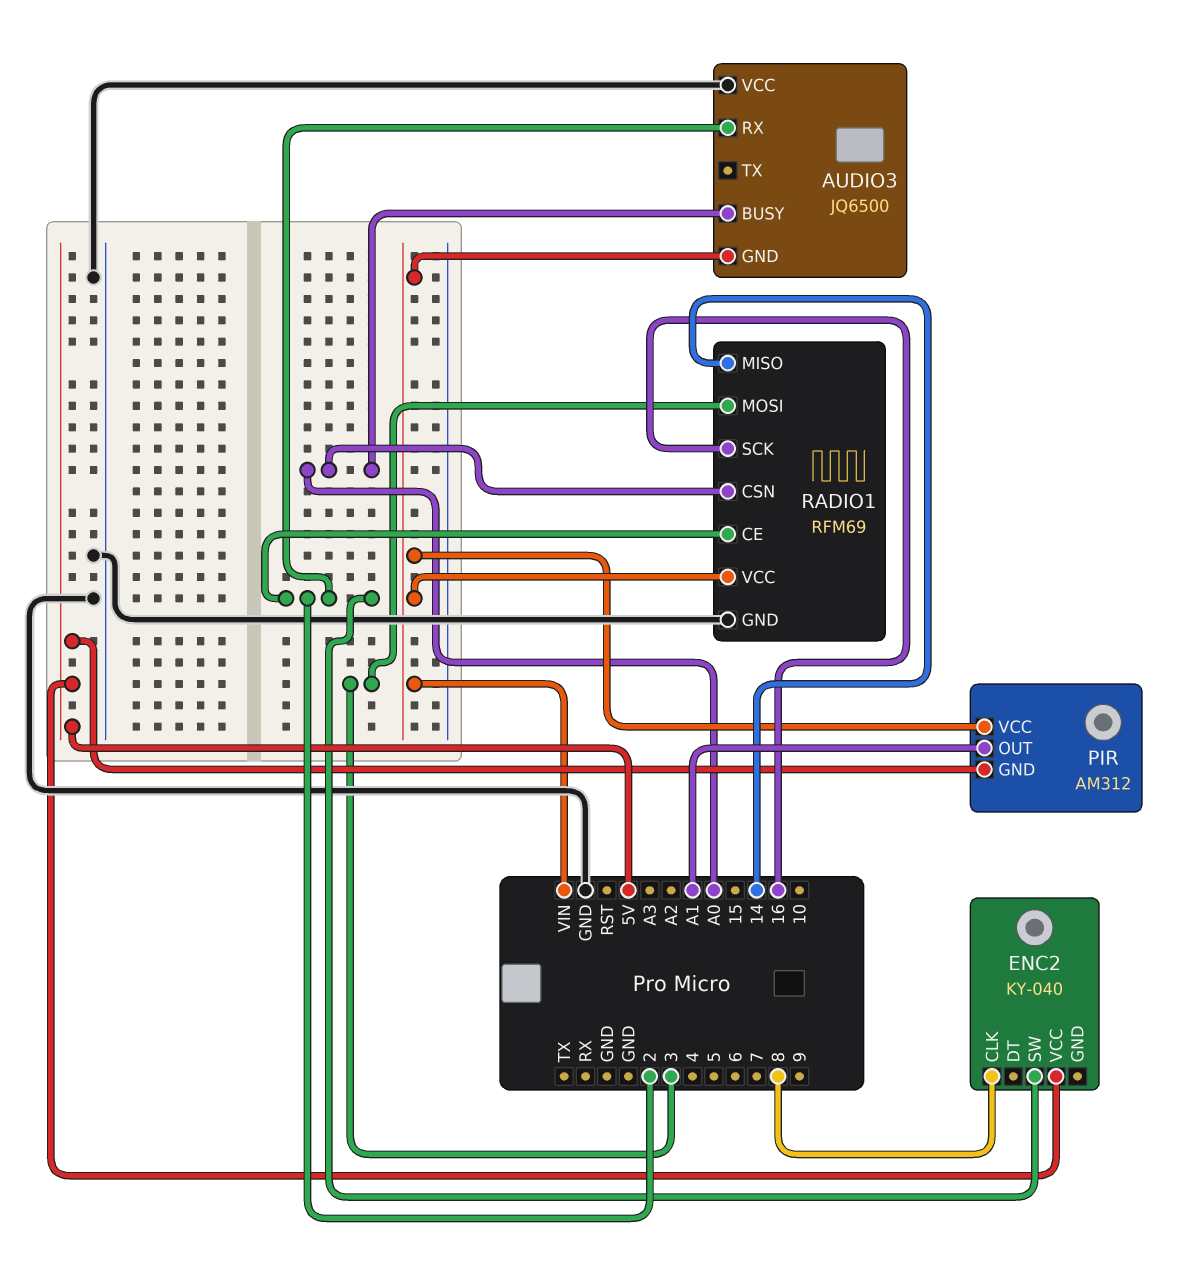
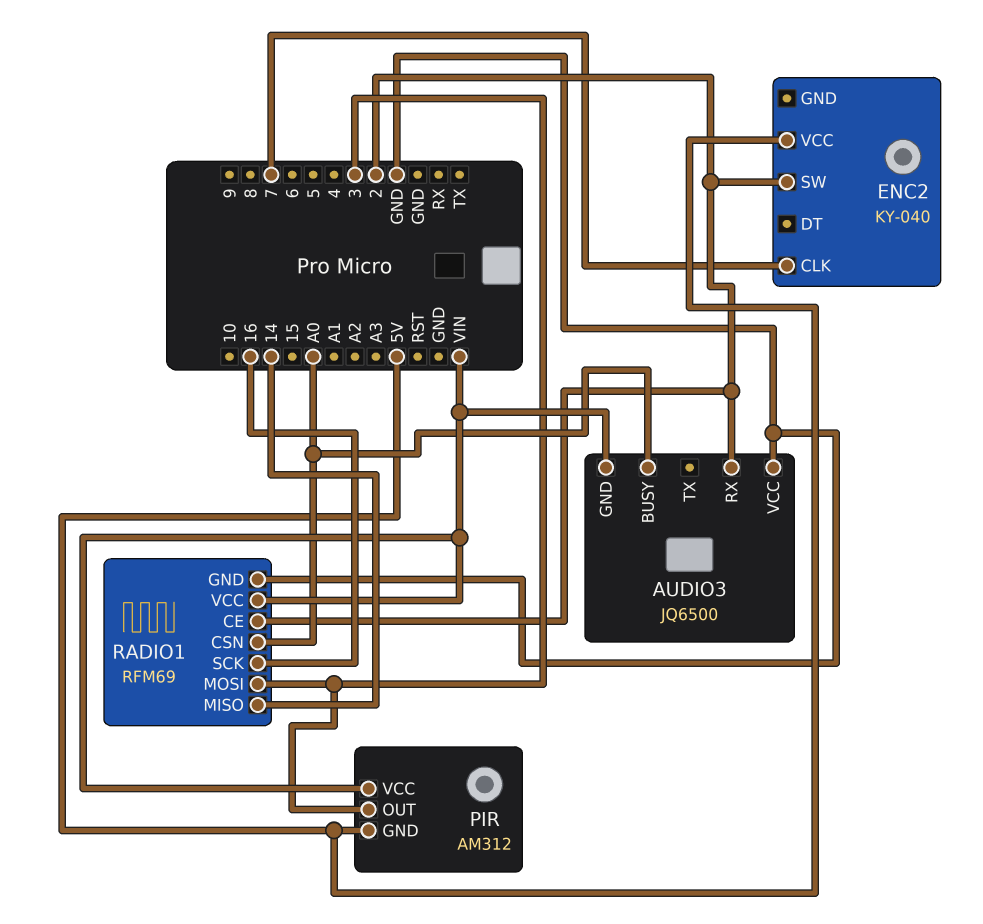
ENC2 pin CLK: 8 -> 7
PIR pin OUT: A1 -> 3

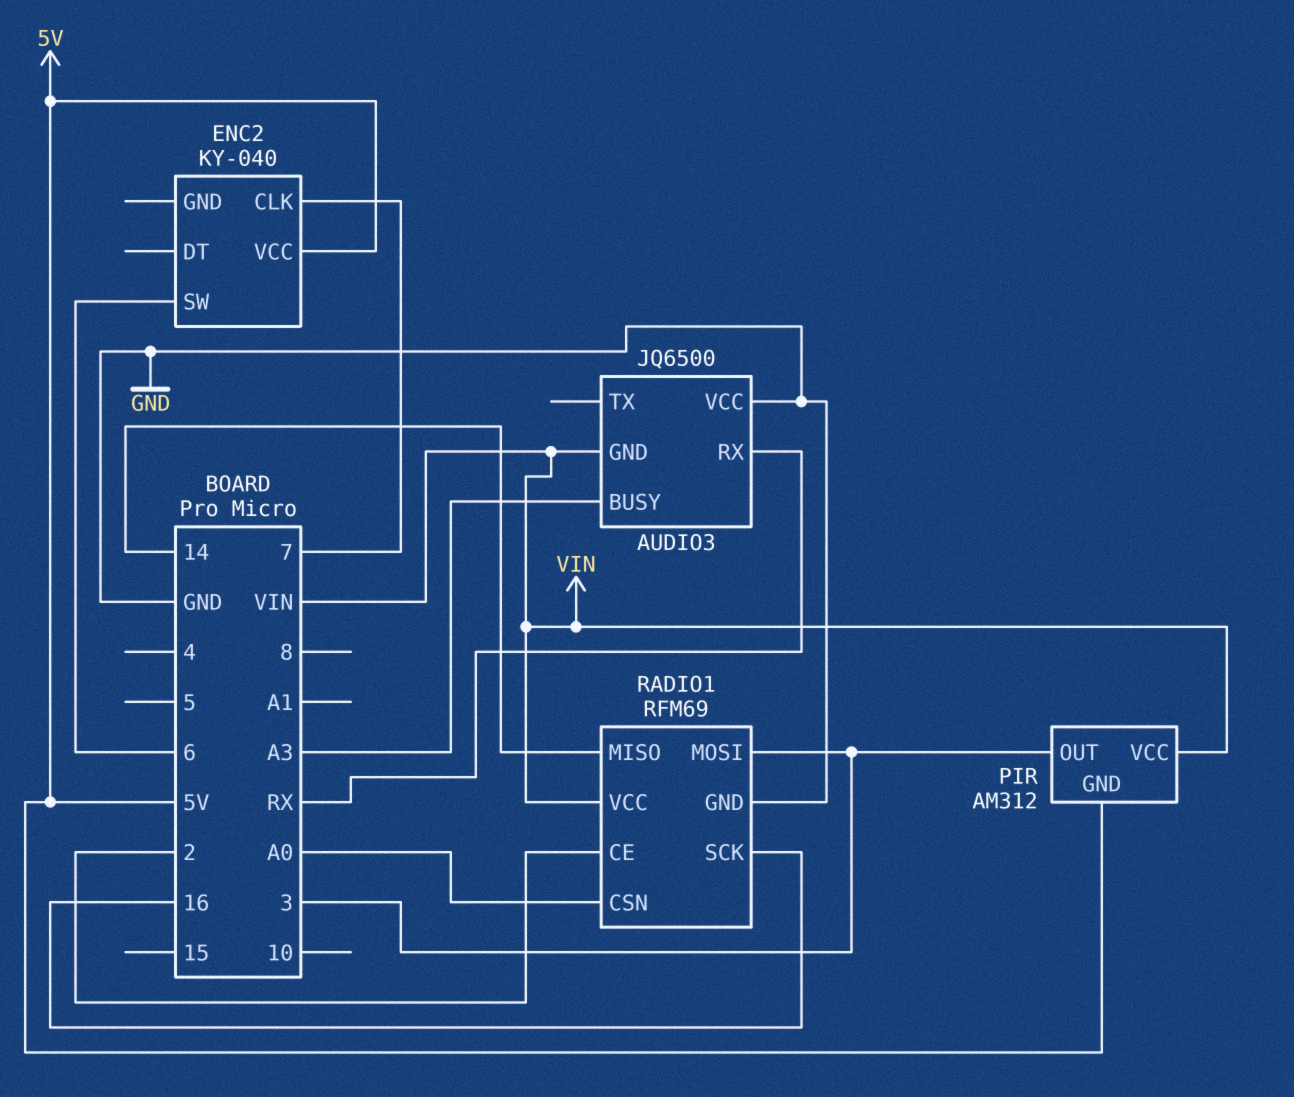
AUDIO3 pin BUSY: A0 -> A3
AUDIO3 pin RX: 2 -> RX
ENC2 pin SW: 2 -> 6

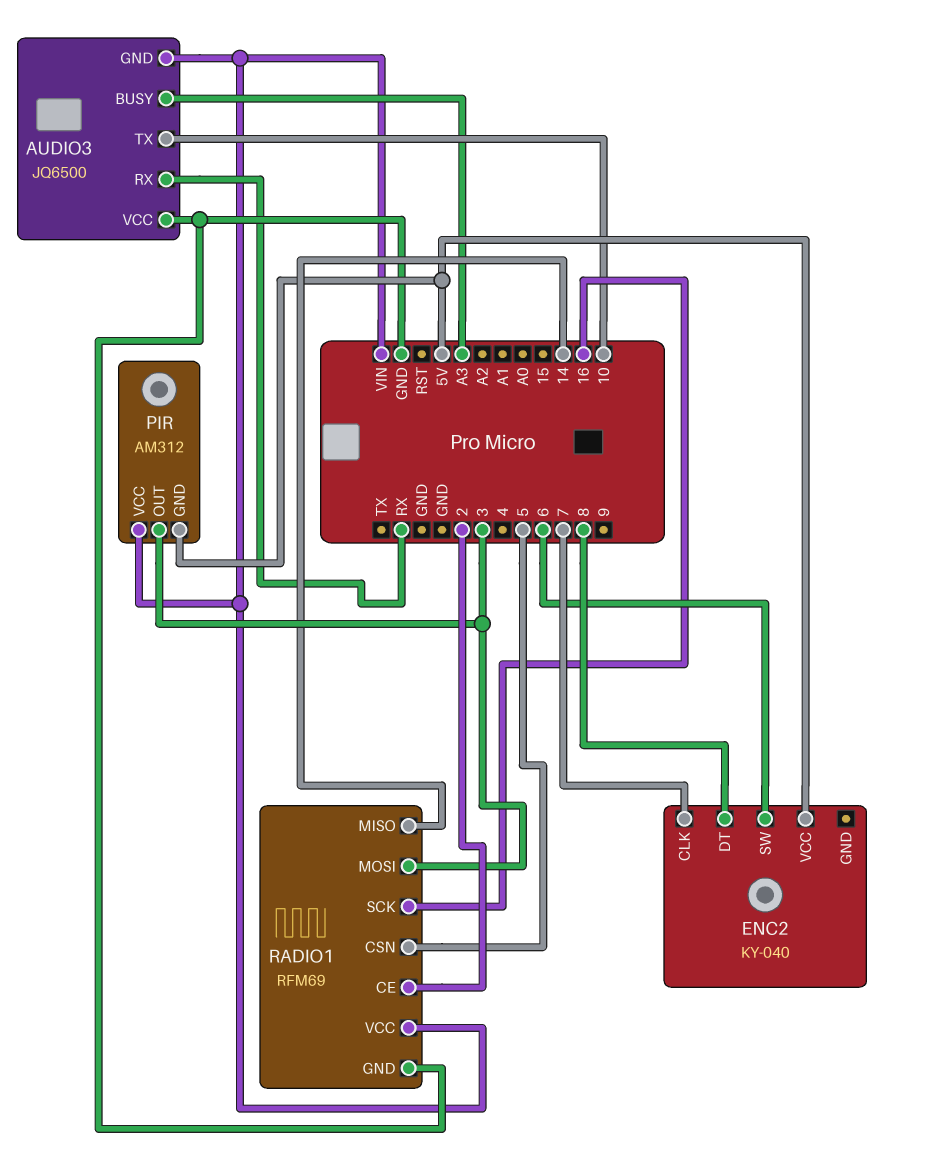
AUDIO3 pin TX: none -> 10
ENC2 pin DT: none -> 8
RADIO1 pin CSN: A0 -> 5

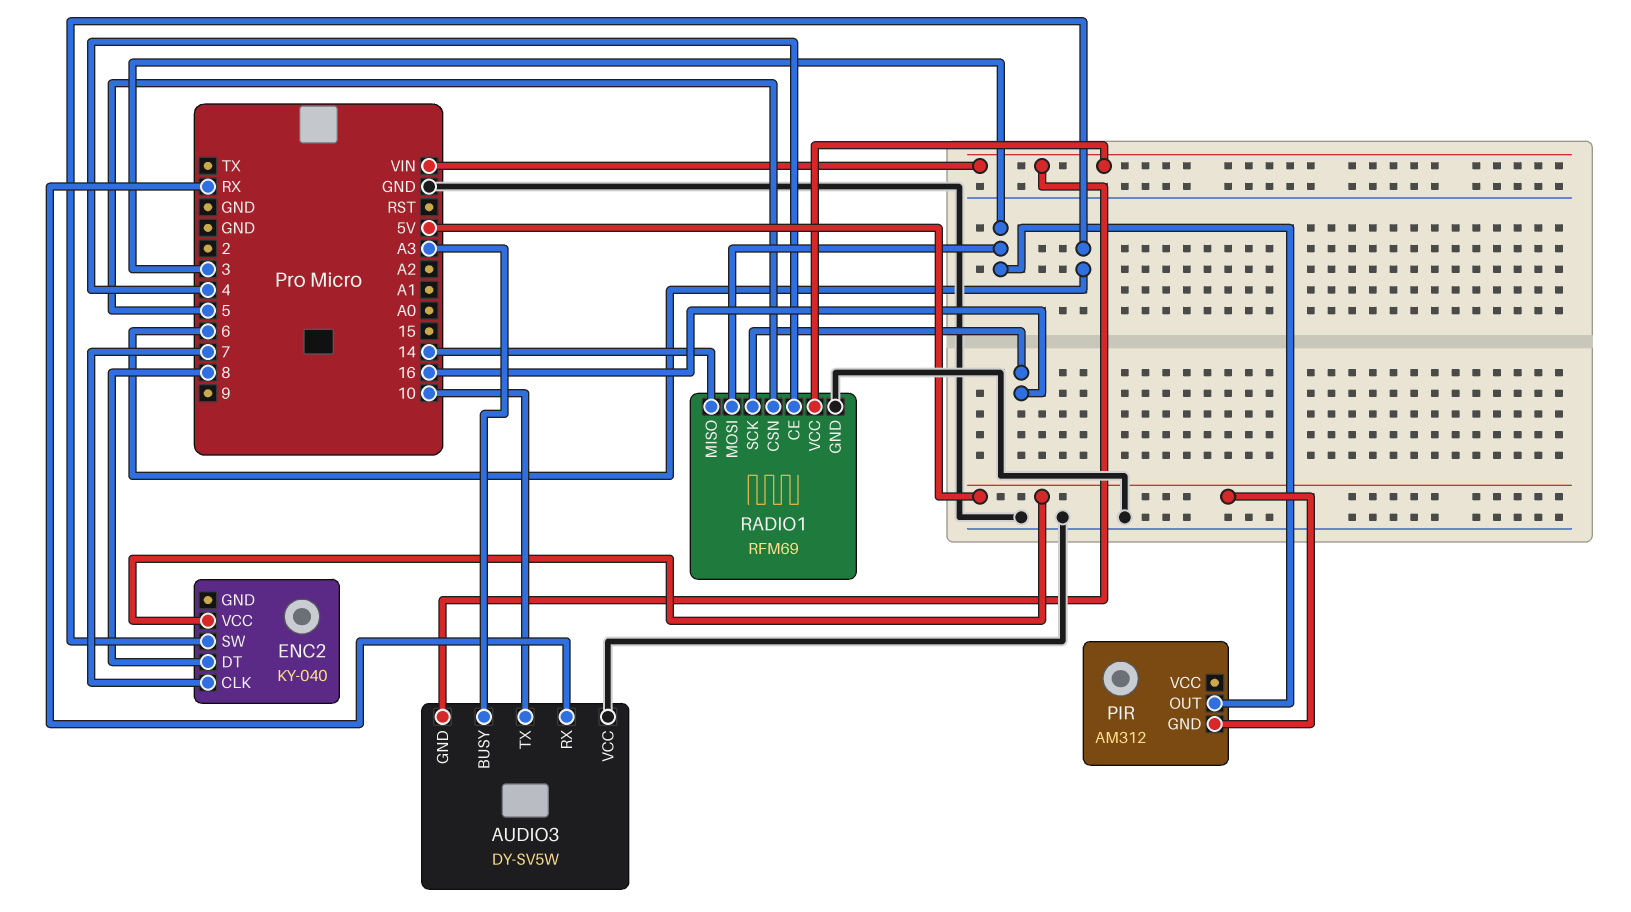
AUDIO3: JQ6500 -> DY-SV5W
PIR pin VCC: VIN -> none
RADIO1 pin CE: 2 -> 4

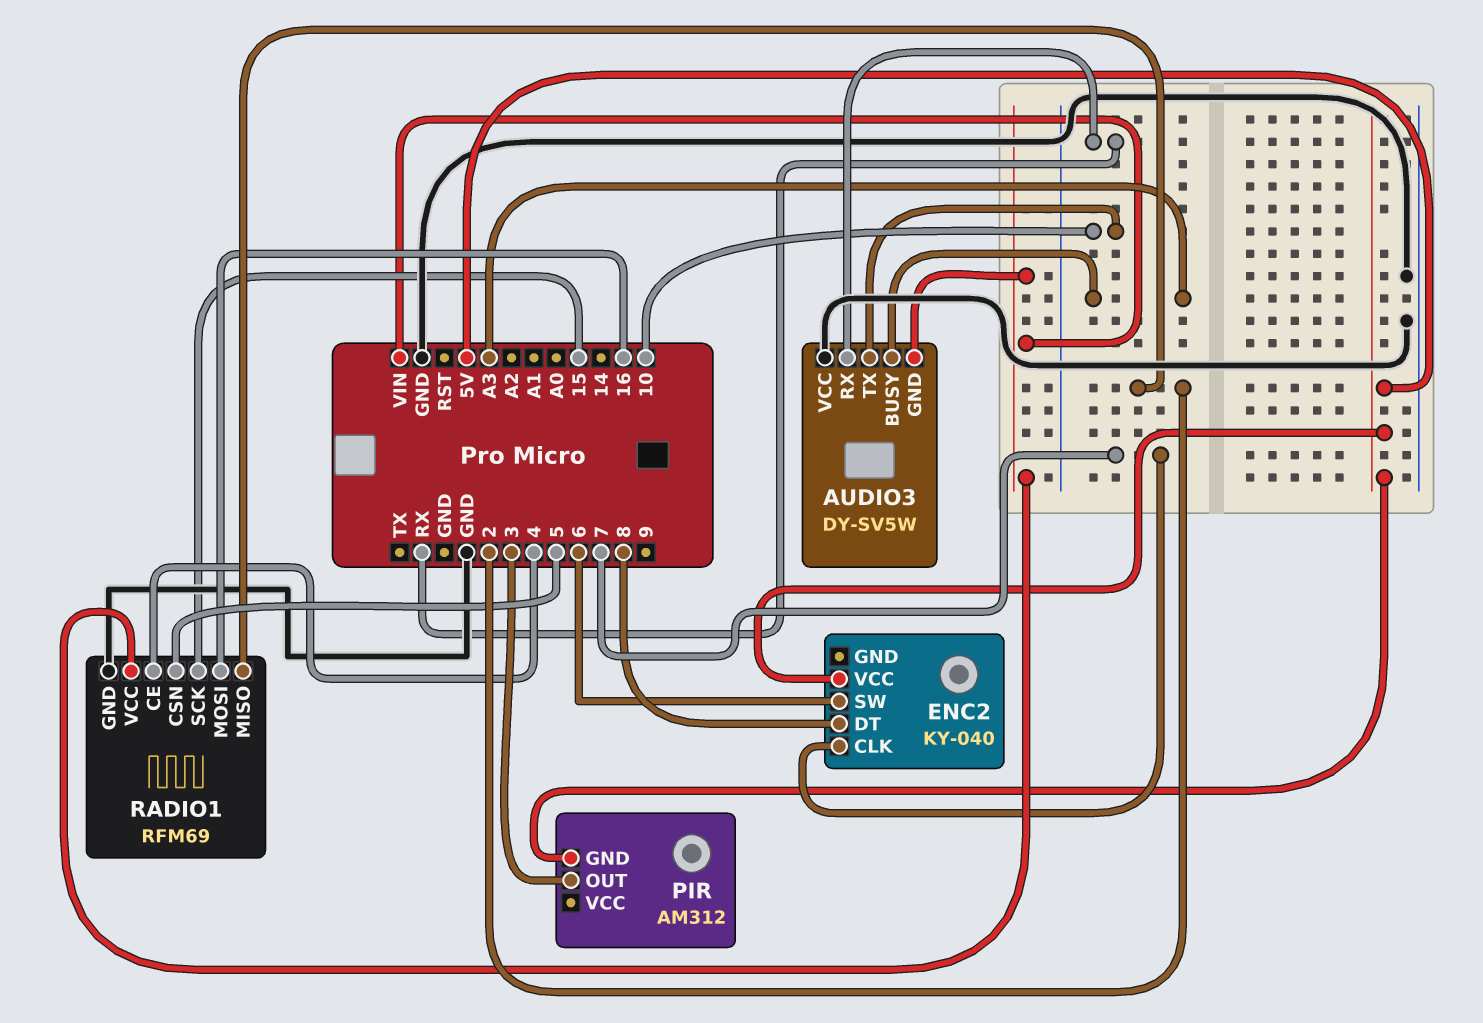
RADIO1 pin MISO: 14 -> 2
RADIO1 pin MOSI: 3 -> 16
RADIO1 pin SCK: 16 -> 15

